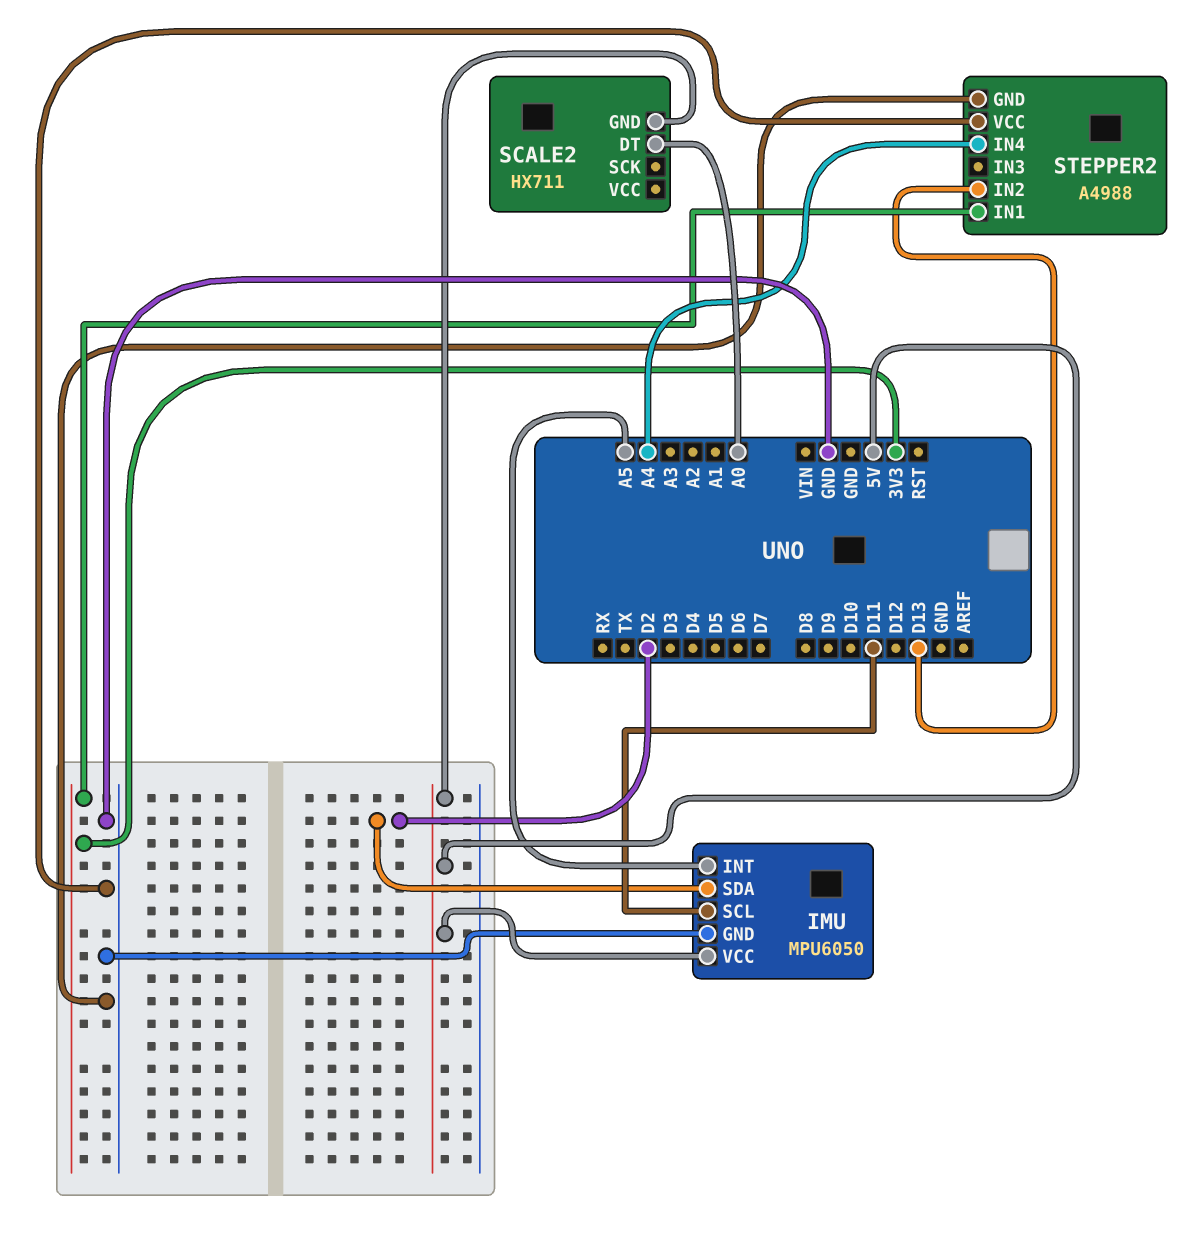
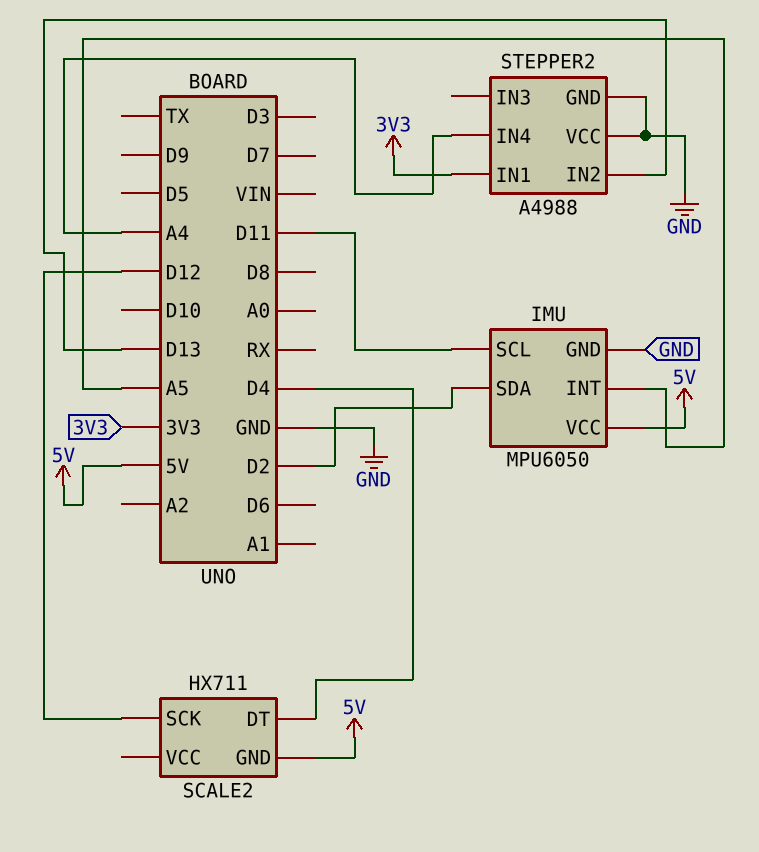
SCALE2 pin DT: A0 -> D4
SCALE2 pin SCK: none -> D12

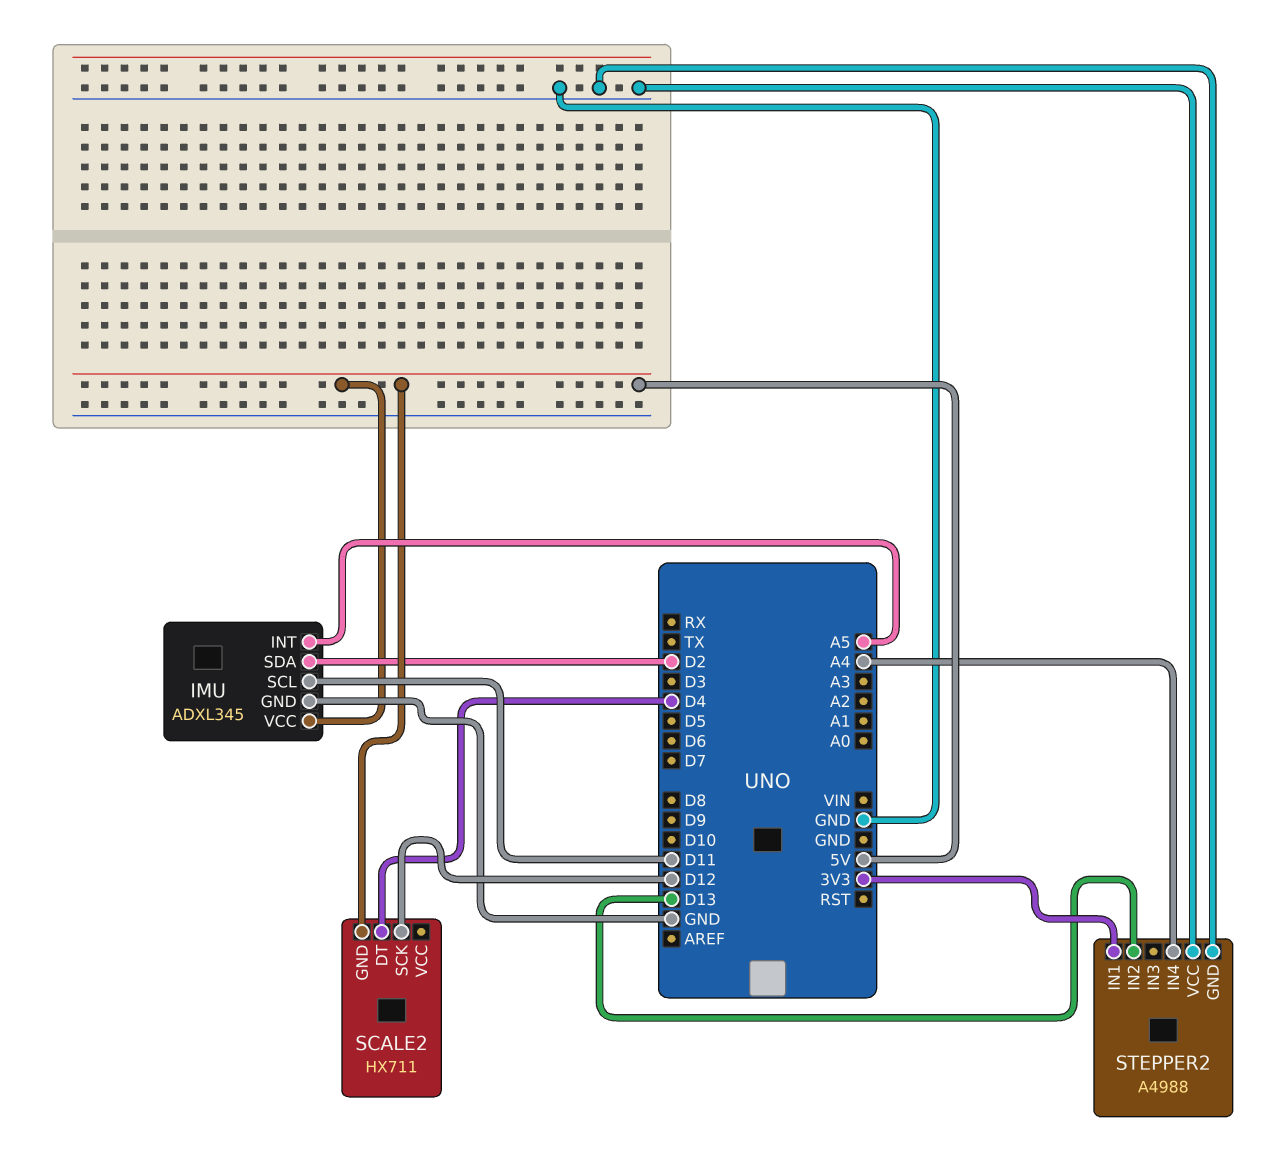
IMU: MPU6050 -> ADXL345

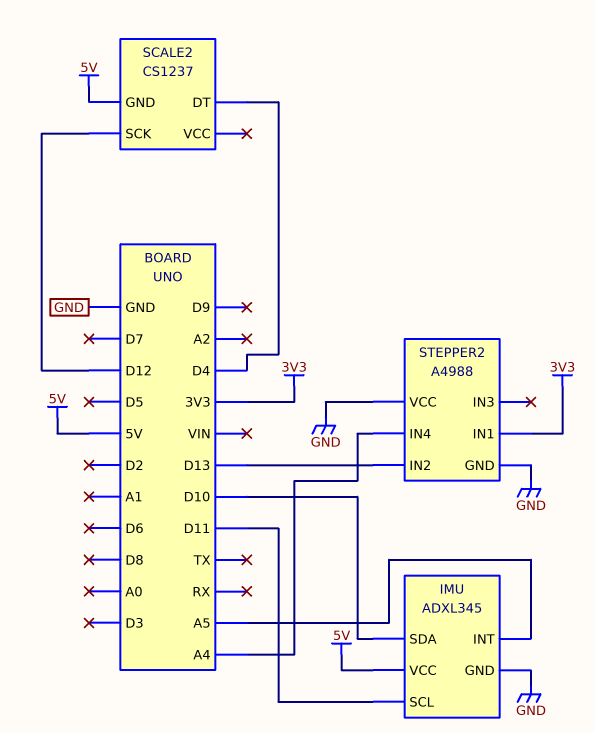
IMU pin SDA: D2 -> D10
SCALE2: HX711 -> CS1237

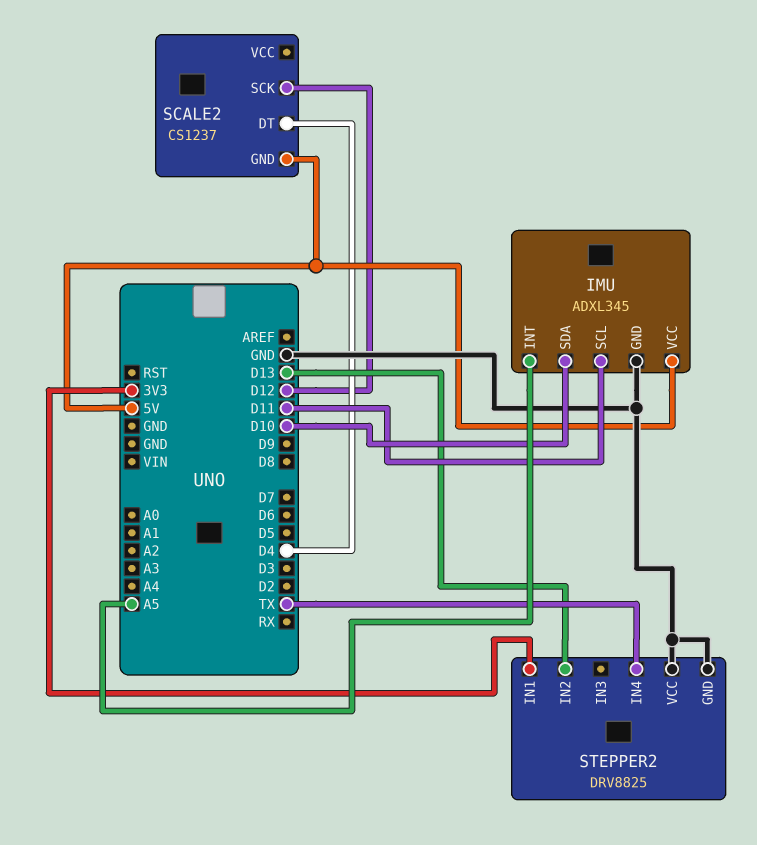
STEPPER2: A4988 -> DRV8825
STEPPER2 pin IN4: A4 -> TX

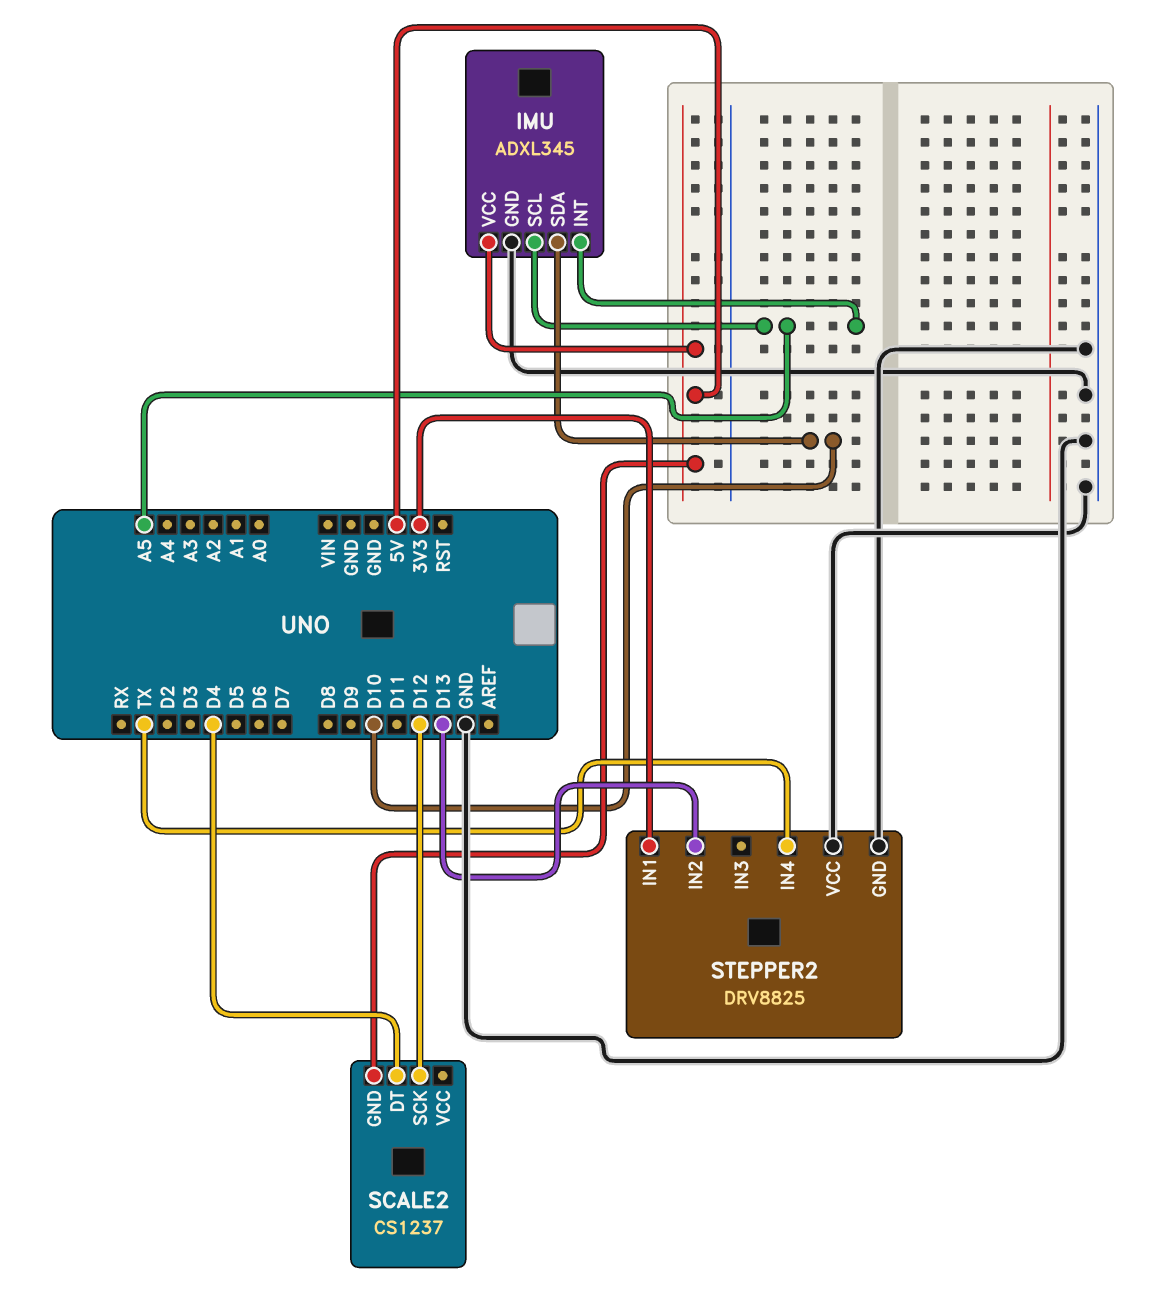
IMU pin SCL: D11 -> A5

